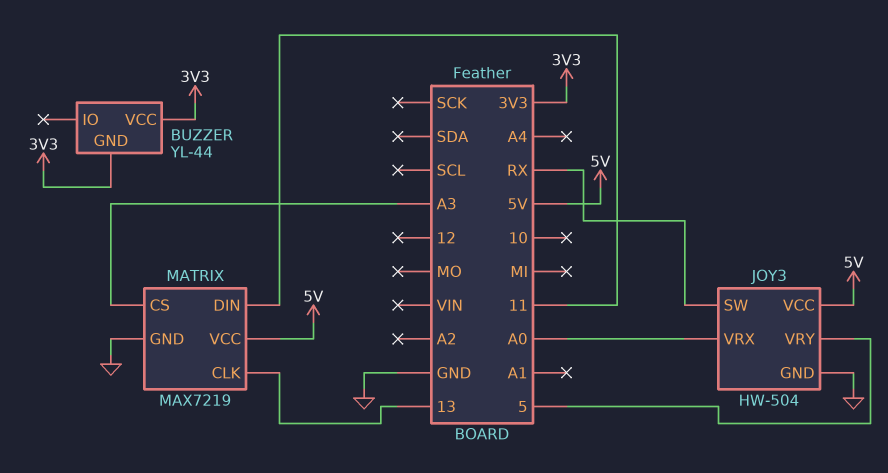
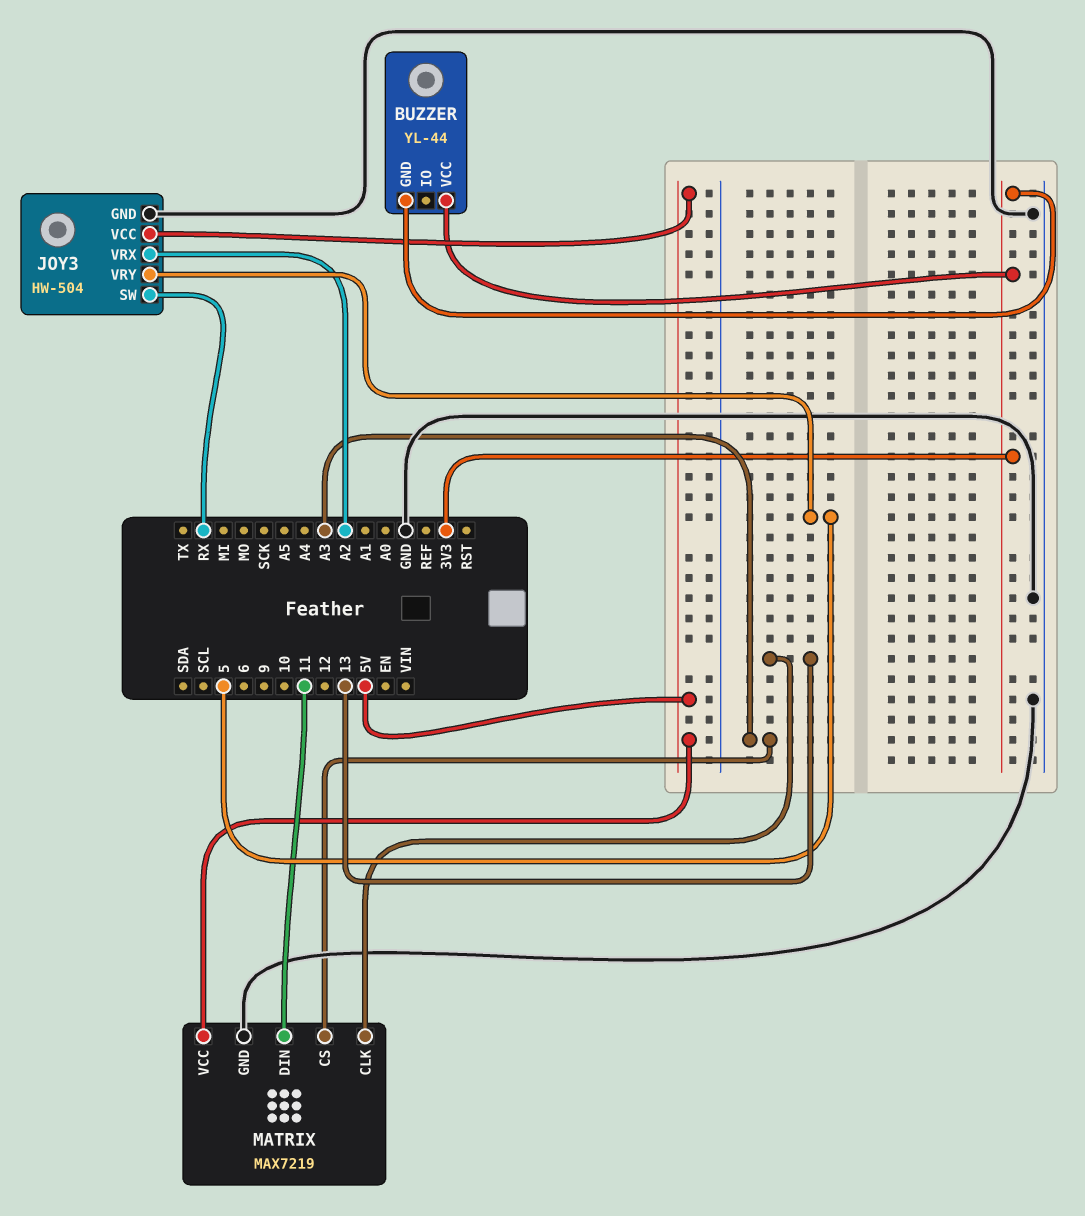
JOY3 pin VRX: A0 -> A2

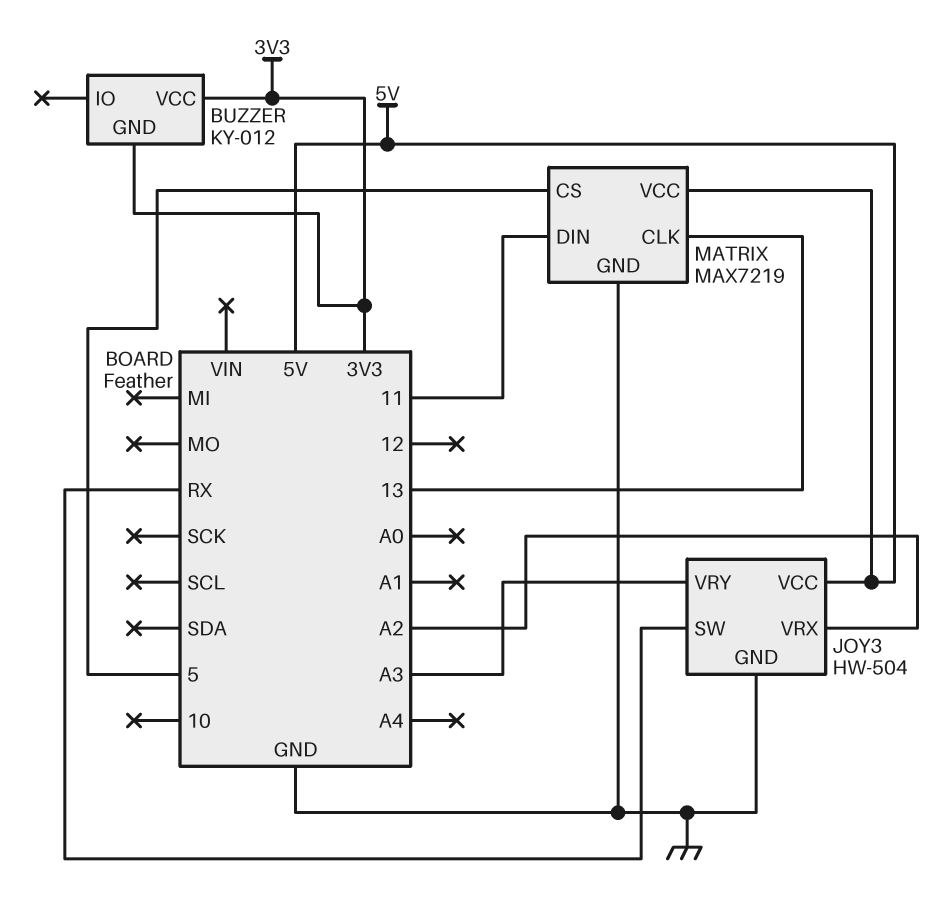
BUZZER: YL-44 -> KY-012
JOY3 pin VRY: 5 -> A3
MATRIX pin CS: A3 -> 5

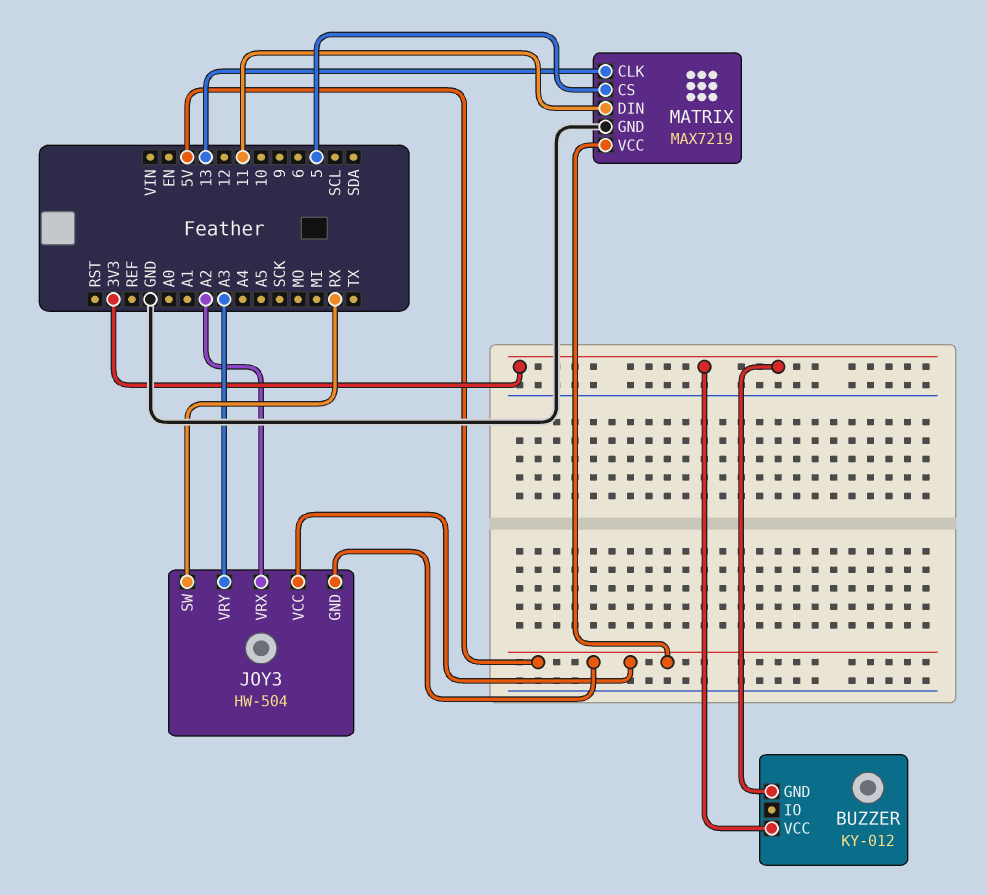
JOY3 pin GND: GND -> 5V

